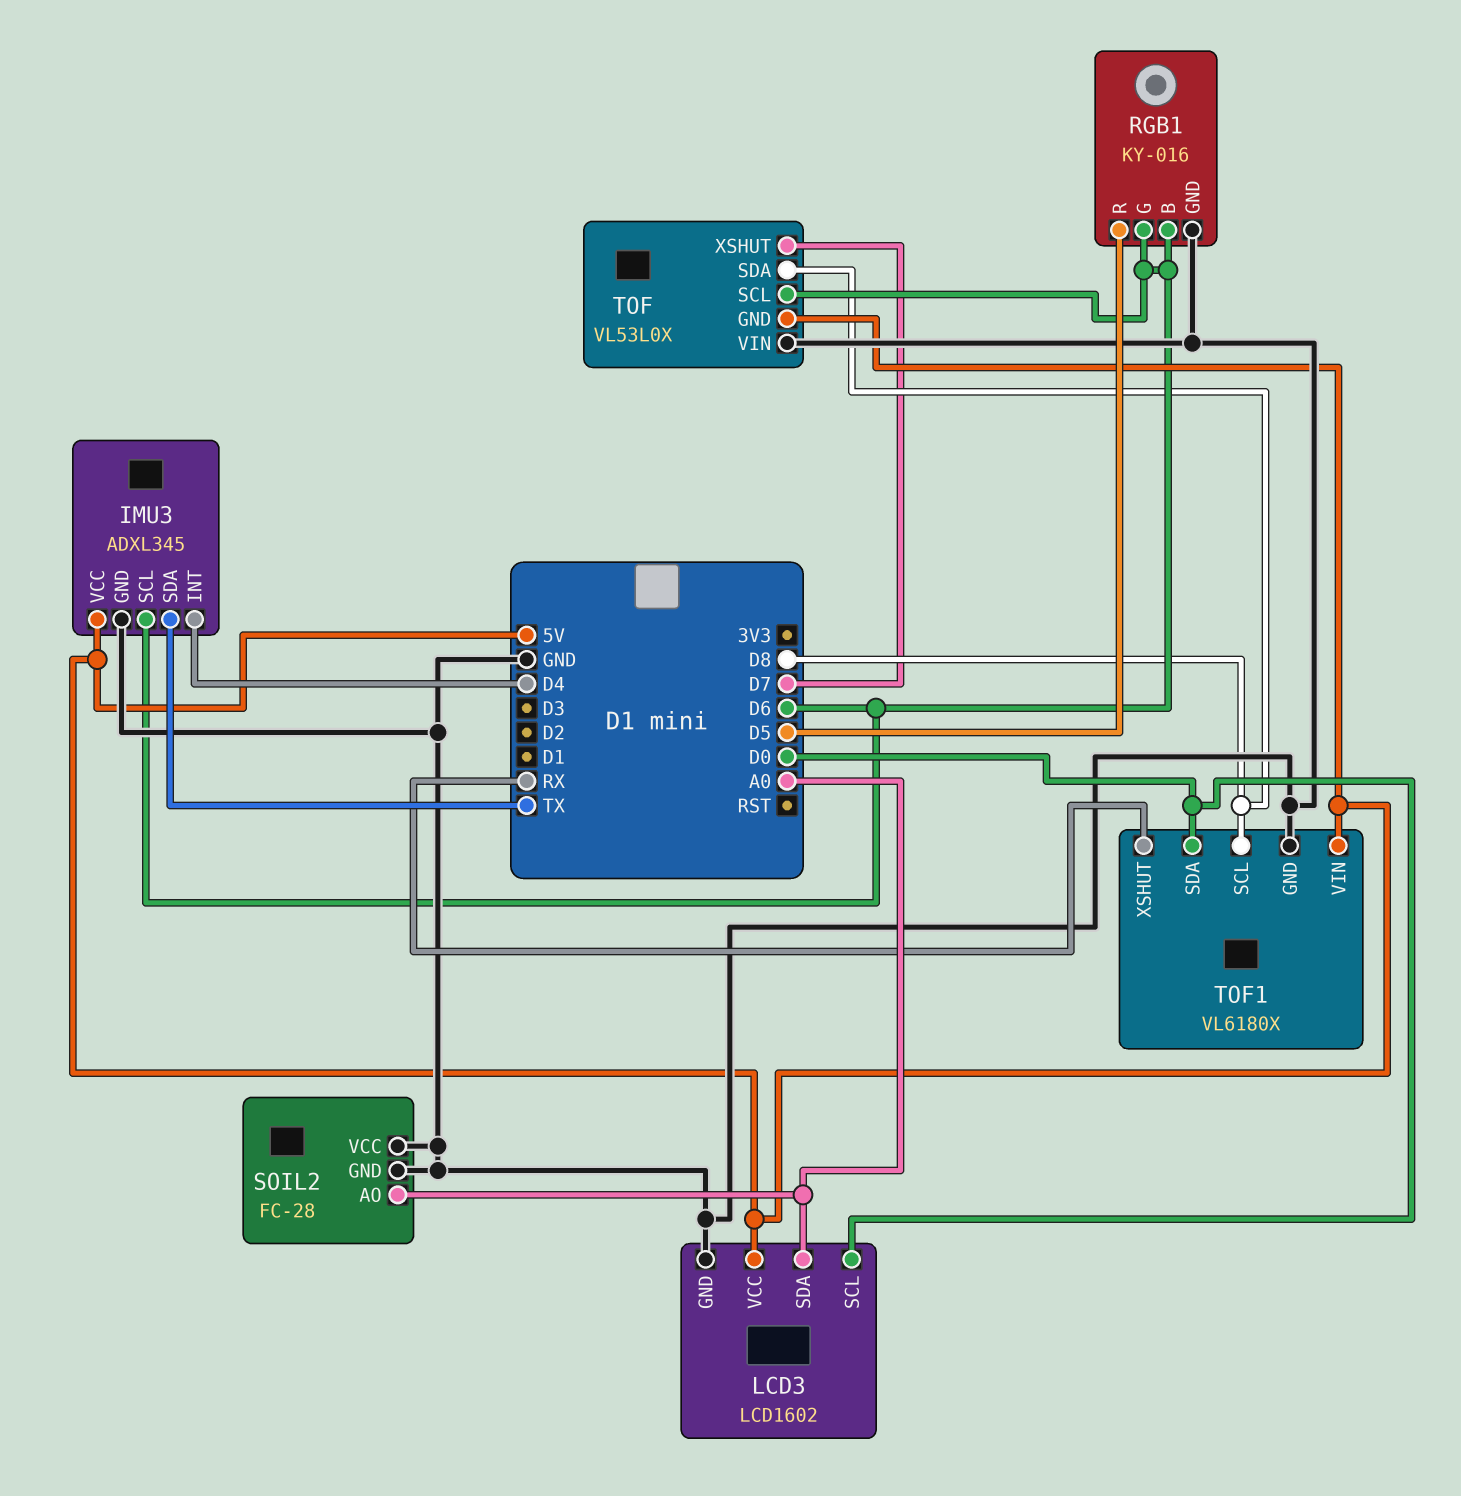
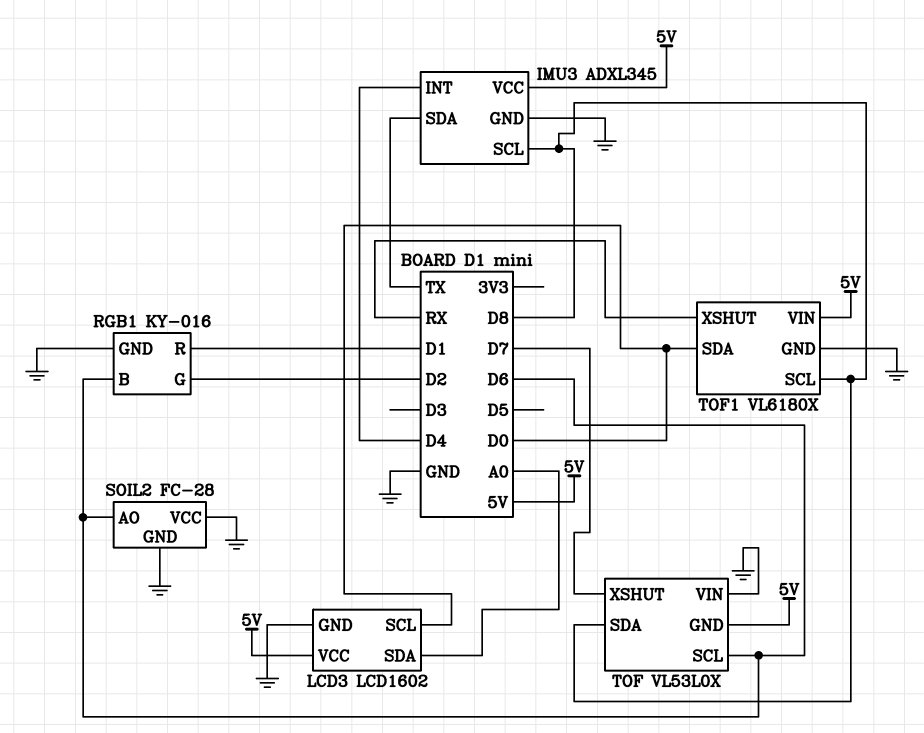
IMU3 pin SCL: D6 -> D8
RGB1 pin G: D6 -> D2
RGB1 pin R: D5 -> D1
SOIL2 pin AO: A0 -> D6

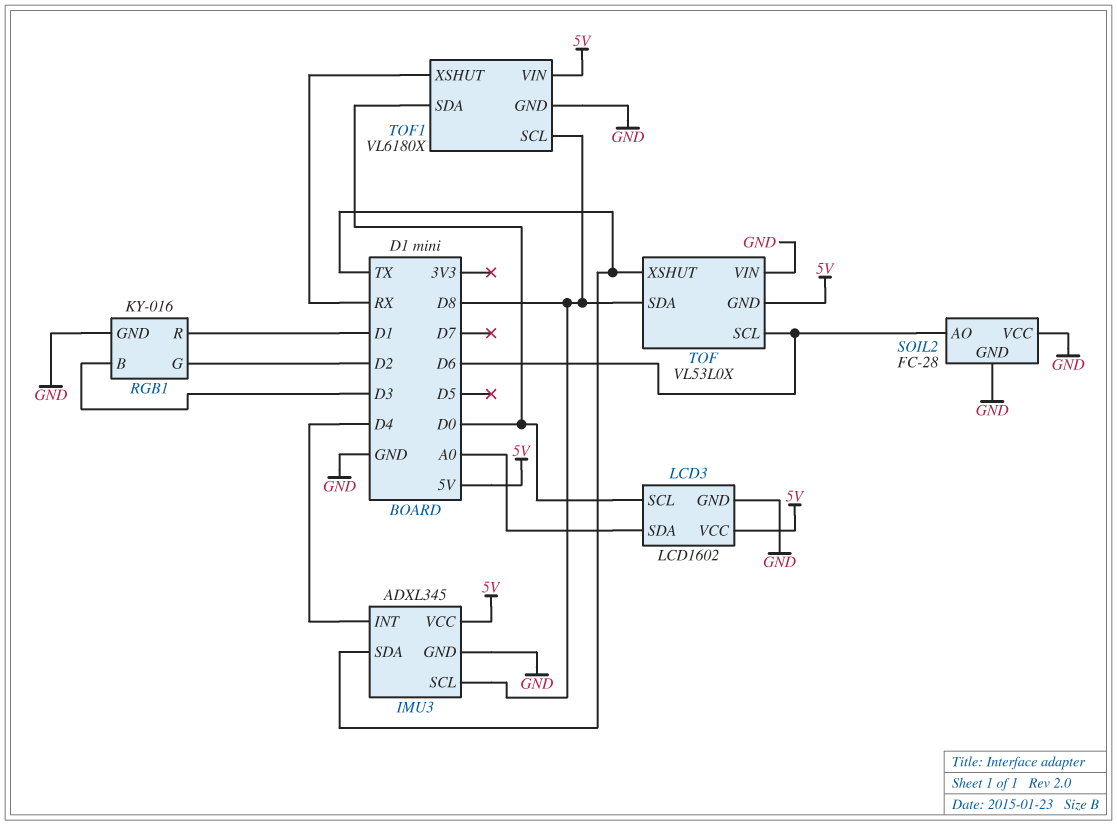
RGB1 pin B: D6 -> D3
TOF pin XSHUT: D7 -> TX

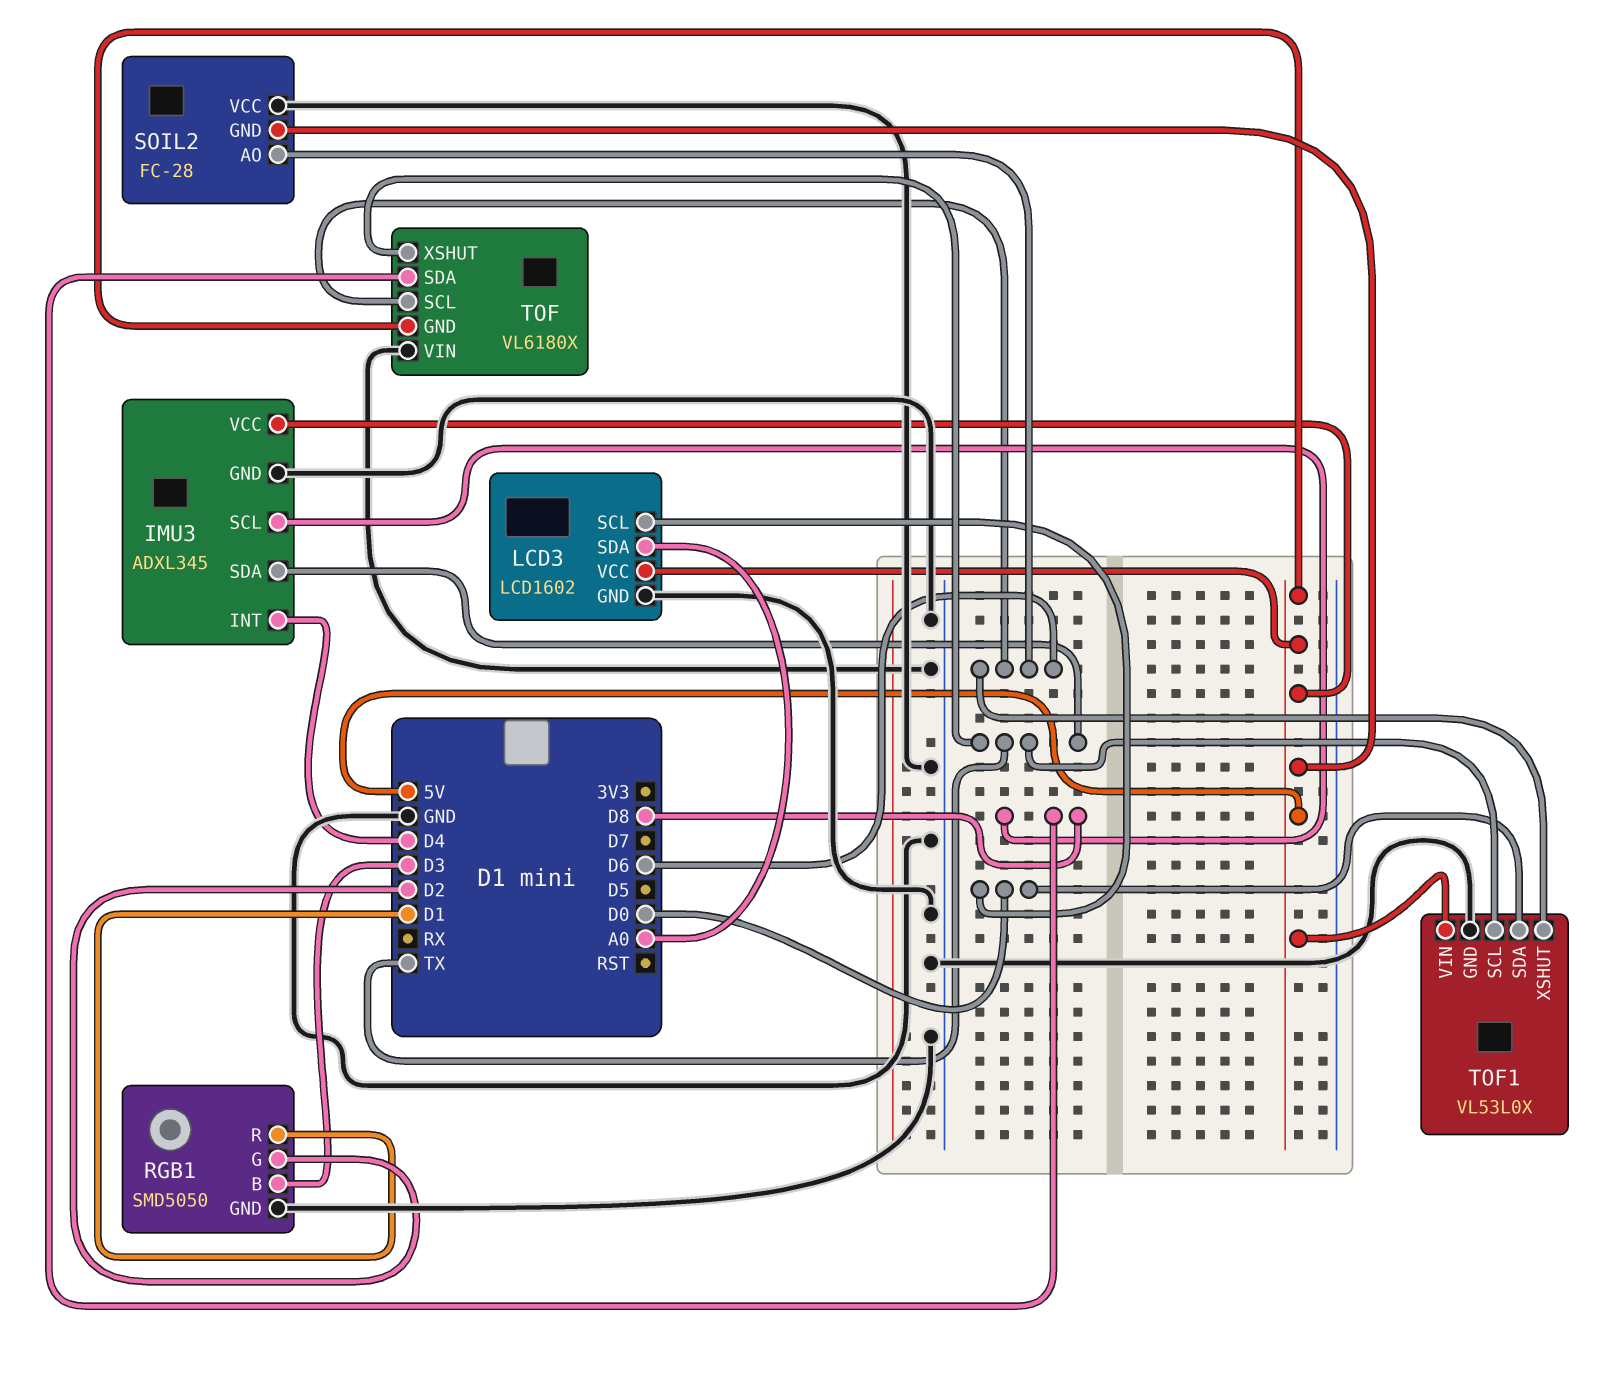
RGB1: KY-016 -> SMD5050
SOIL2 pin GND: GND -> 5V
TOF: VL53L0X -> VL6180X
TOF1: VL6180X -> VL53L0X
TOF1 pin SCL: D8 -> TX
TOF1 pin XSHUT: RX -> D6

